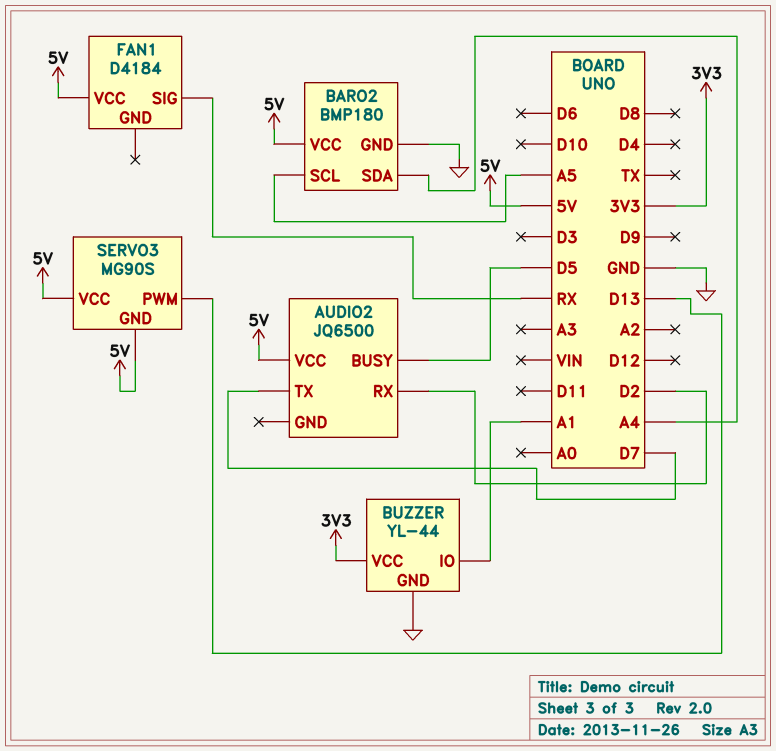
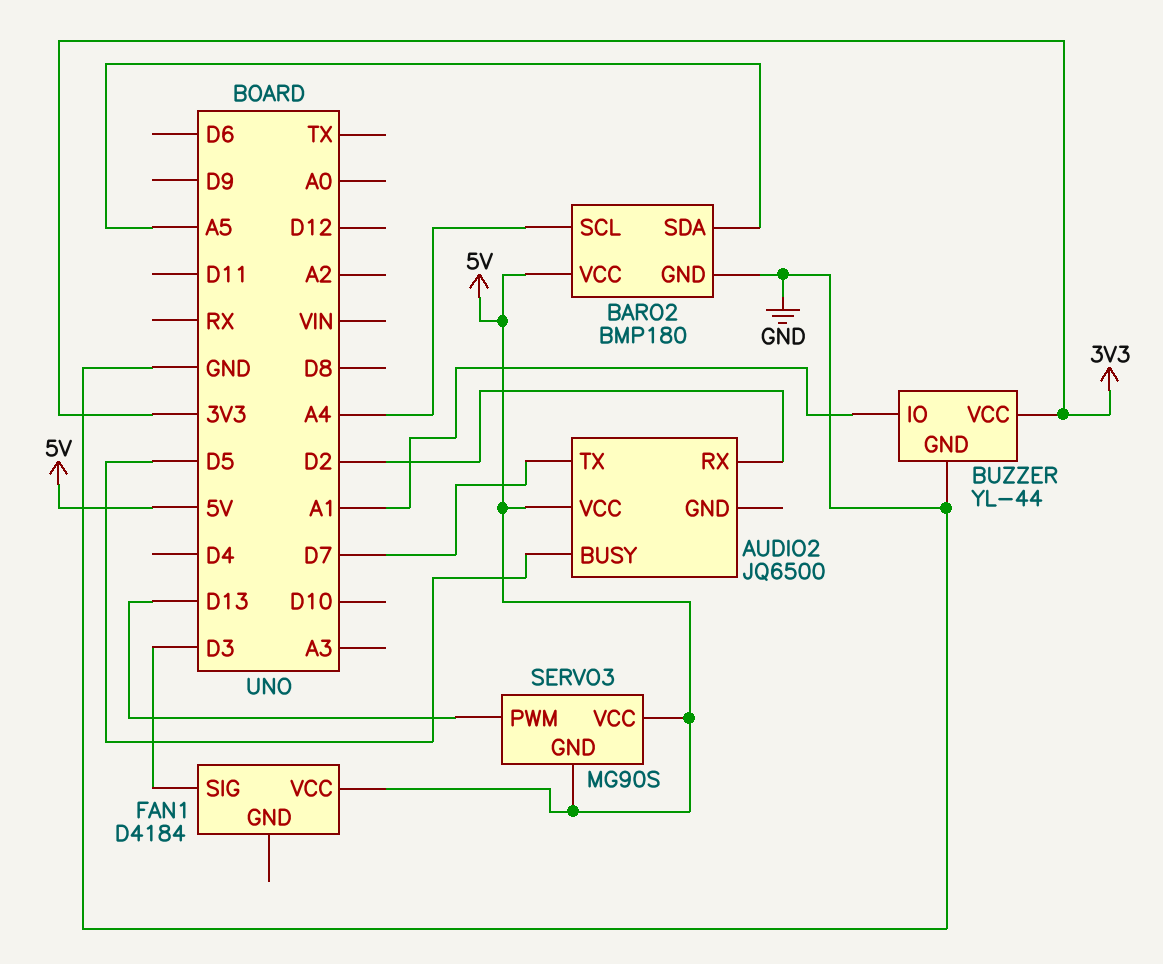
BARO2 pin SCL: A5 -> A4
BARO2 pin SDA: A4 -> A5
FAN1 pin SIG: RX -> D3

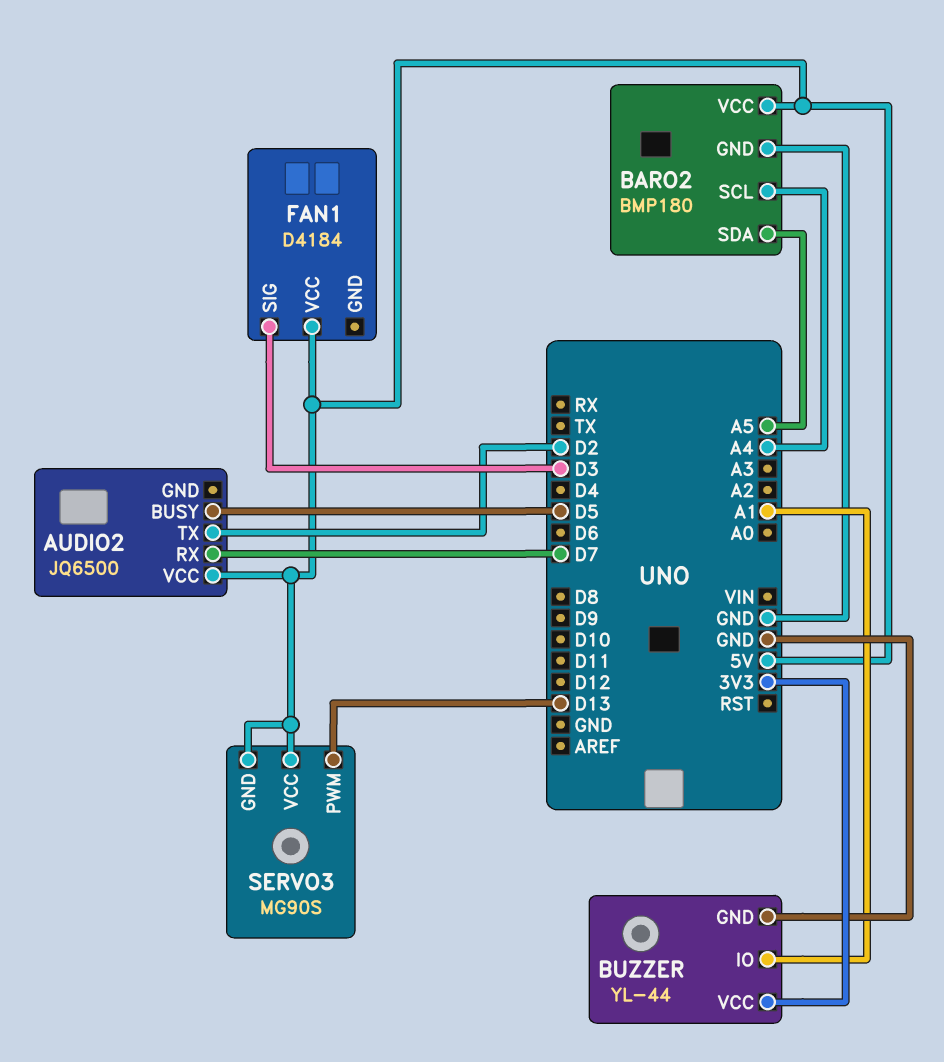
AUDIO2 pin RX: D2 -> D7
AUDIO2 pin TX: D7 -> D2

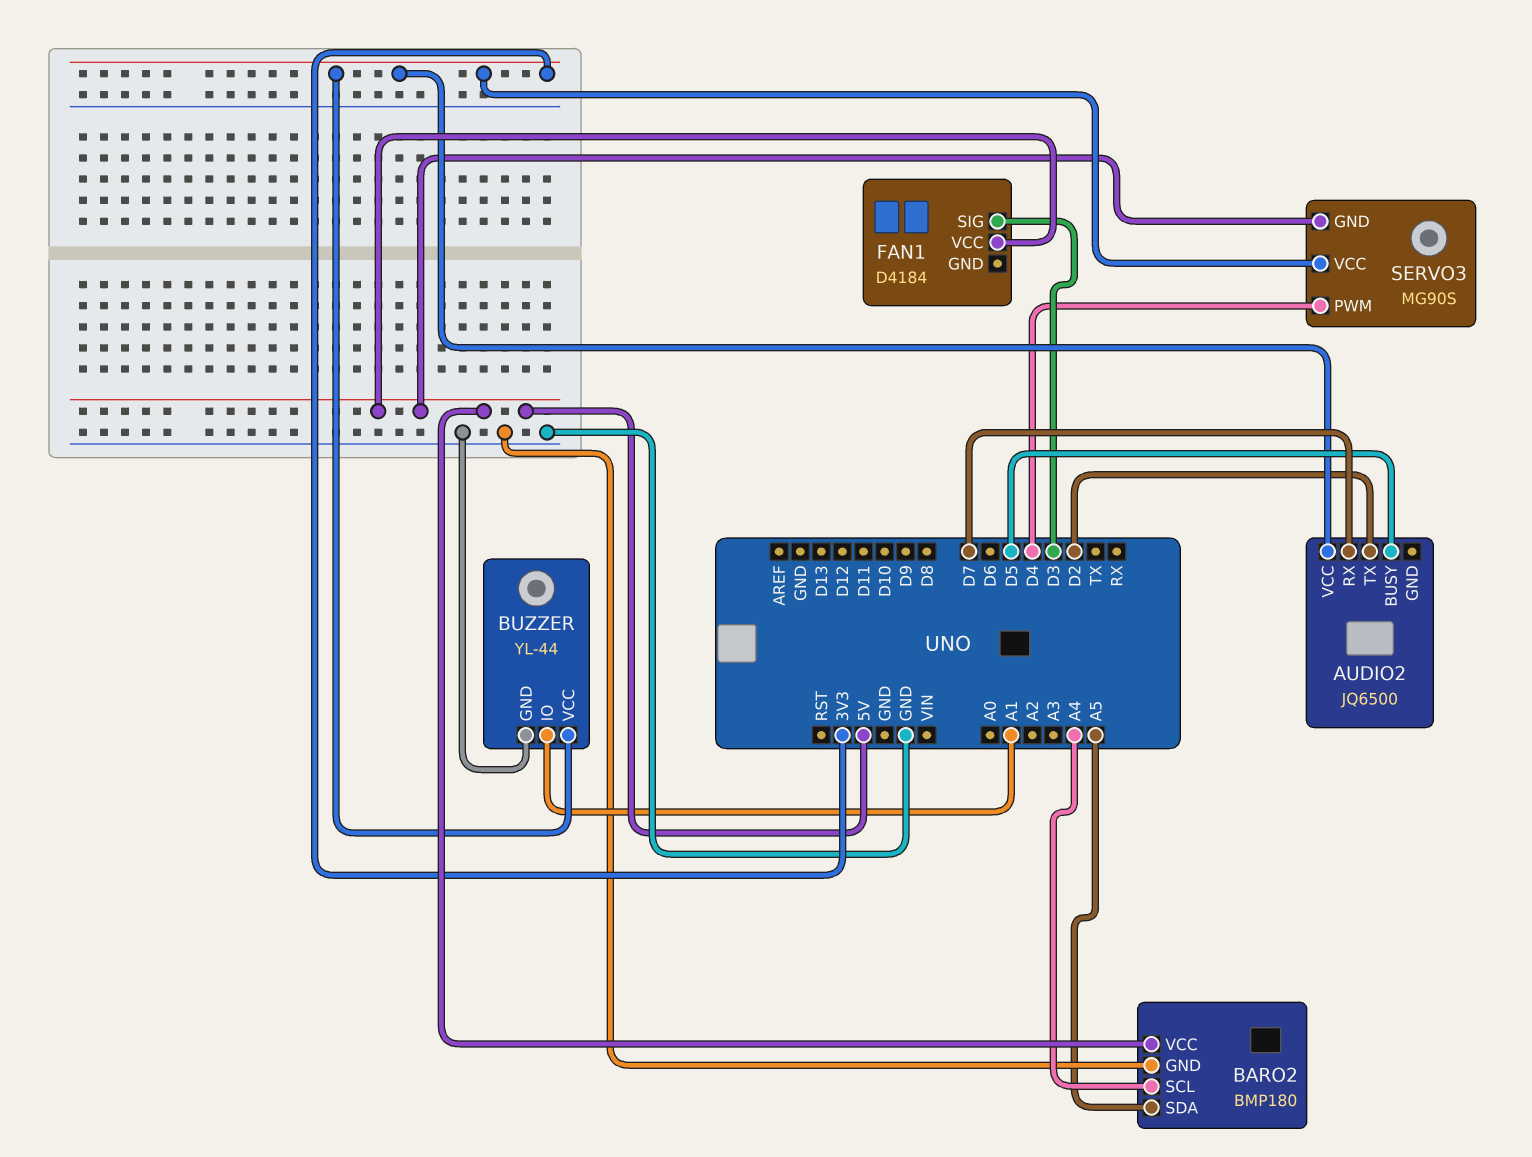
AUDIO2 pin VCC: 5V -> 3V3
SERVO3 pin PWM: D13 -> D4
SERVO3 pin VCC: 5V -> 3V3

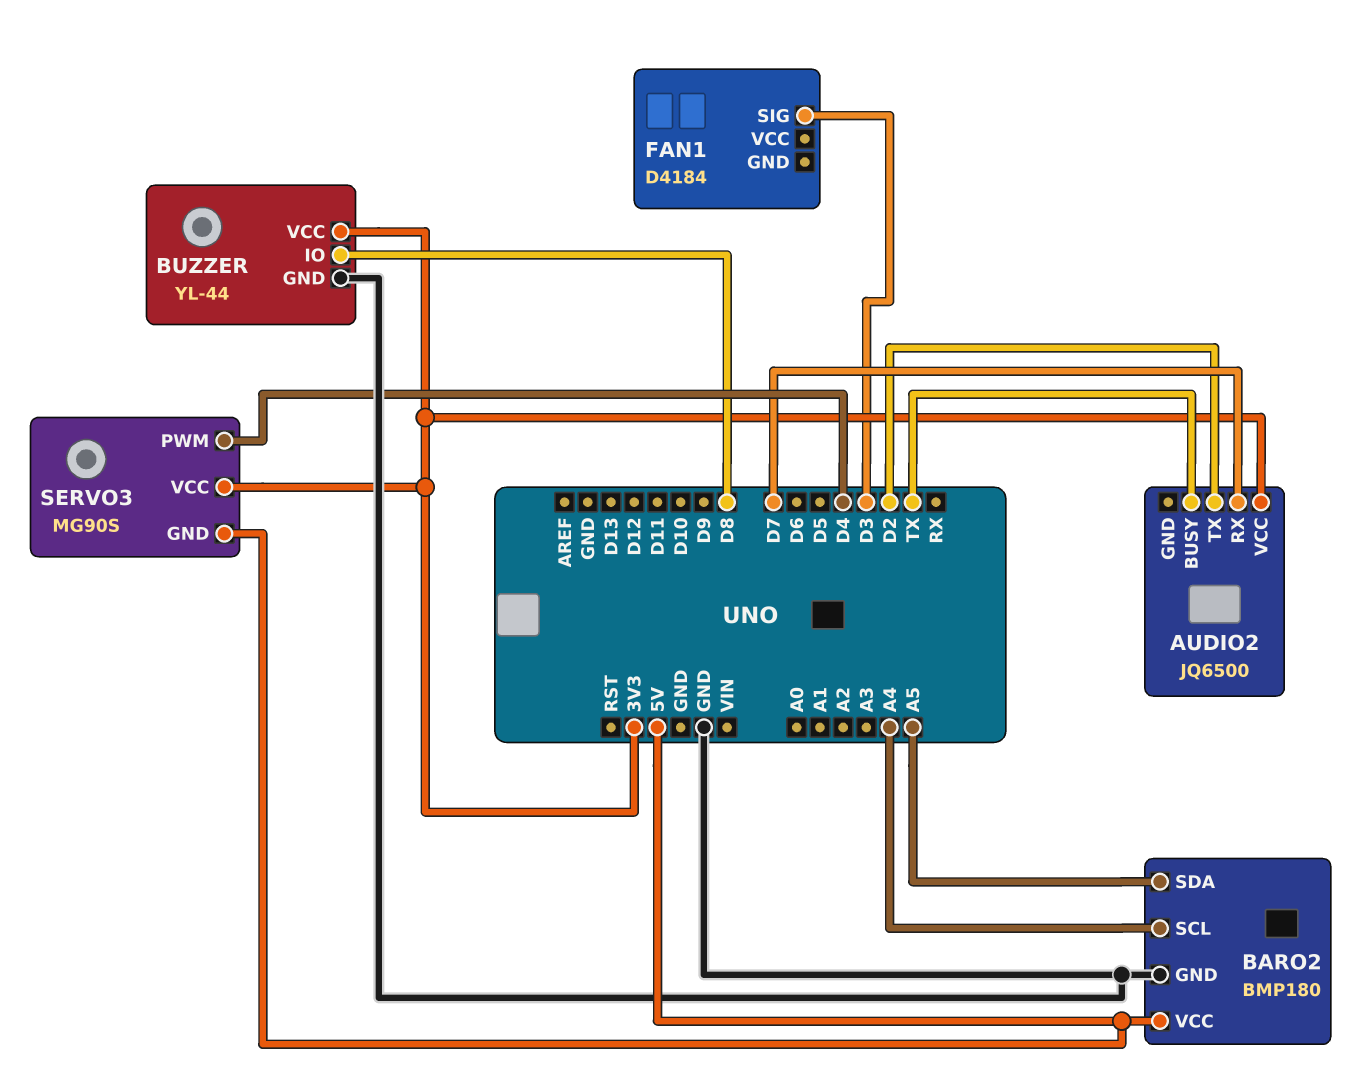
AUDIO2 pin BUSY: D5 -> TX
BUZZER pin IO: A1 -> D8
FAN1 pin VCC: 5V -> none

